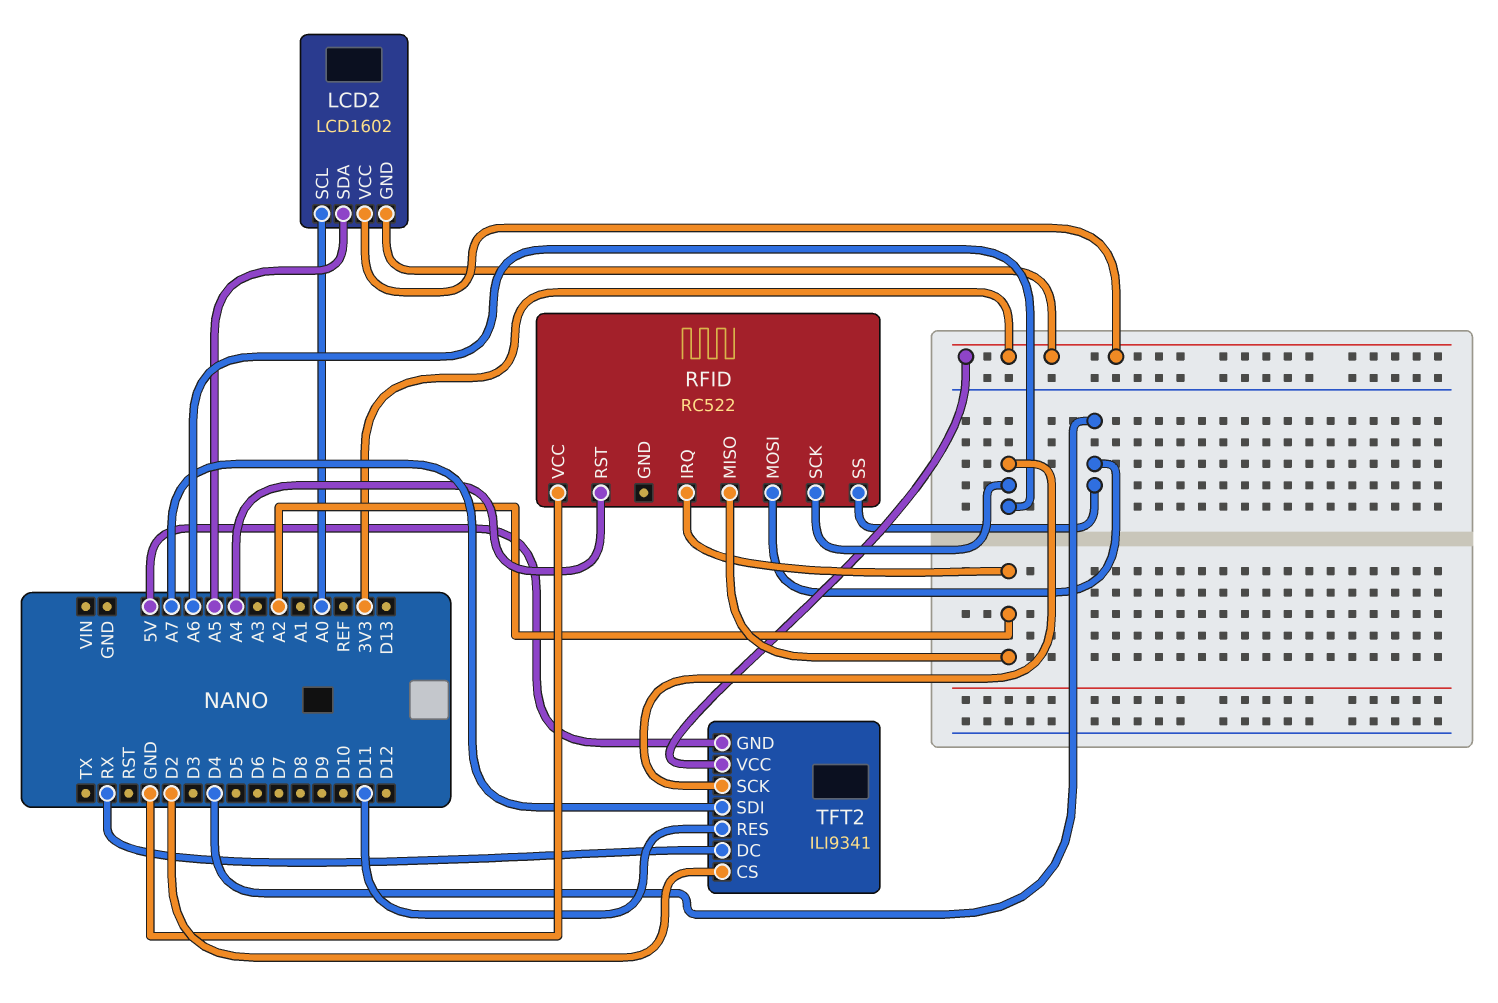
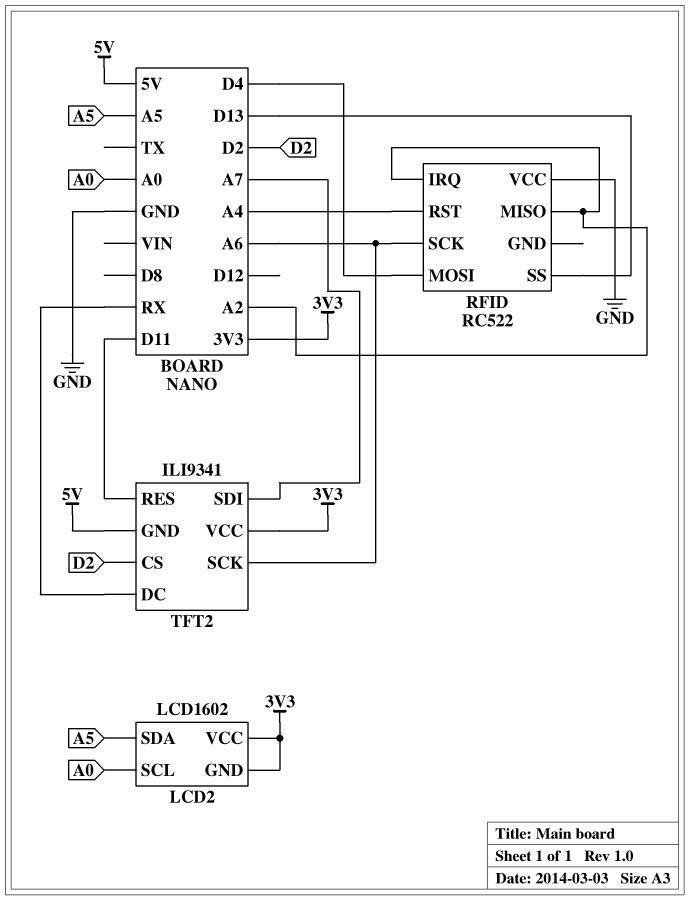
RFID pin SS: D4 -> D13

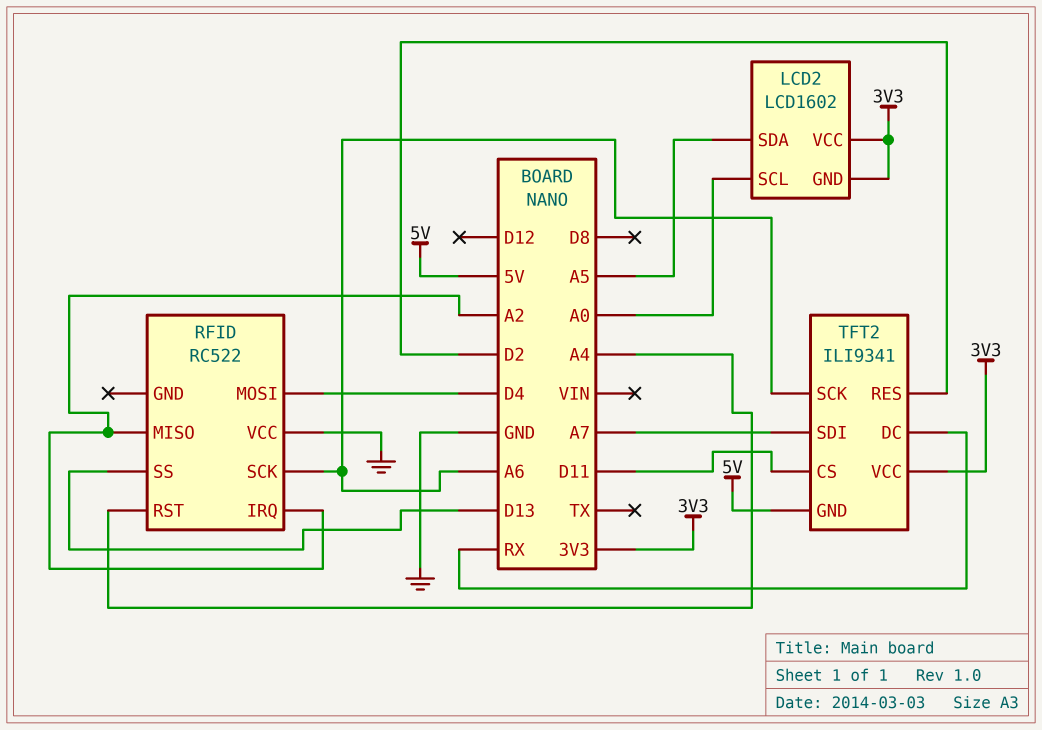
TFT2 pin CS: D2 -> D11
TFT2 pin RES: D11 -> D2

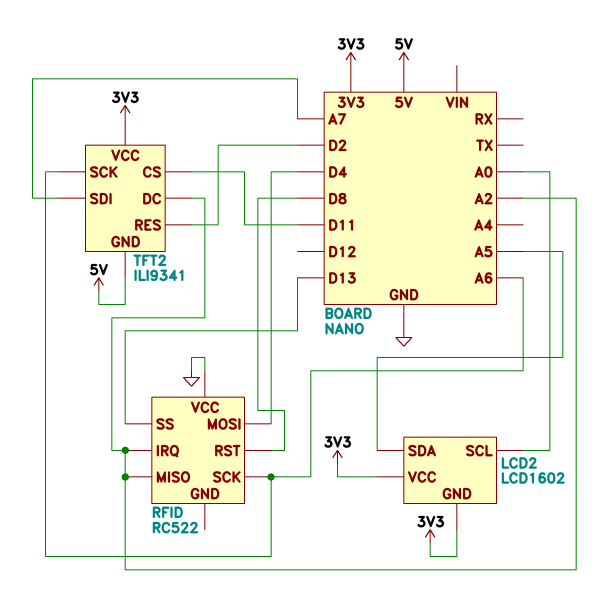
RFID pin RST: A4 -> D8
TFT2 pin DC: RX -> A2

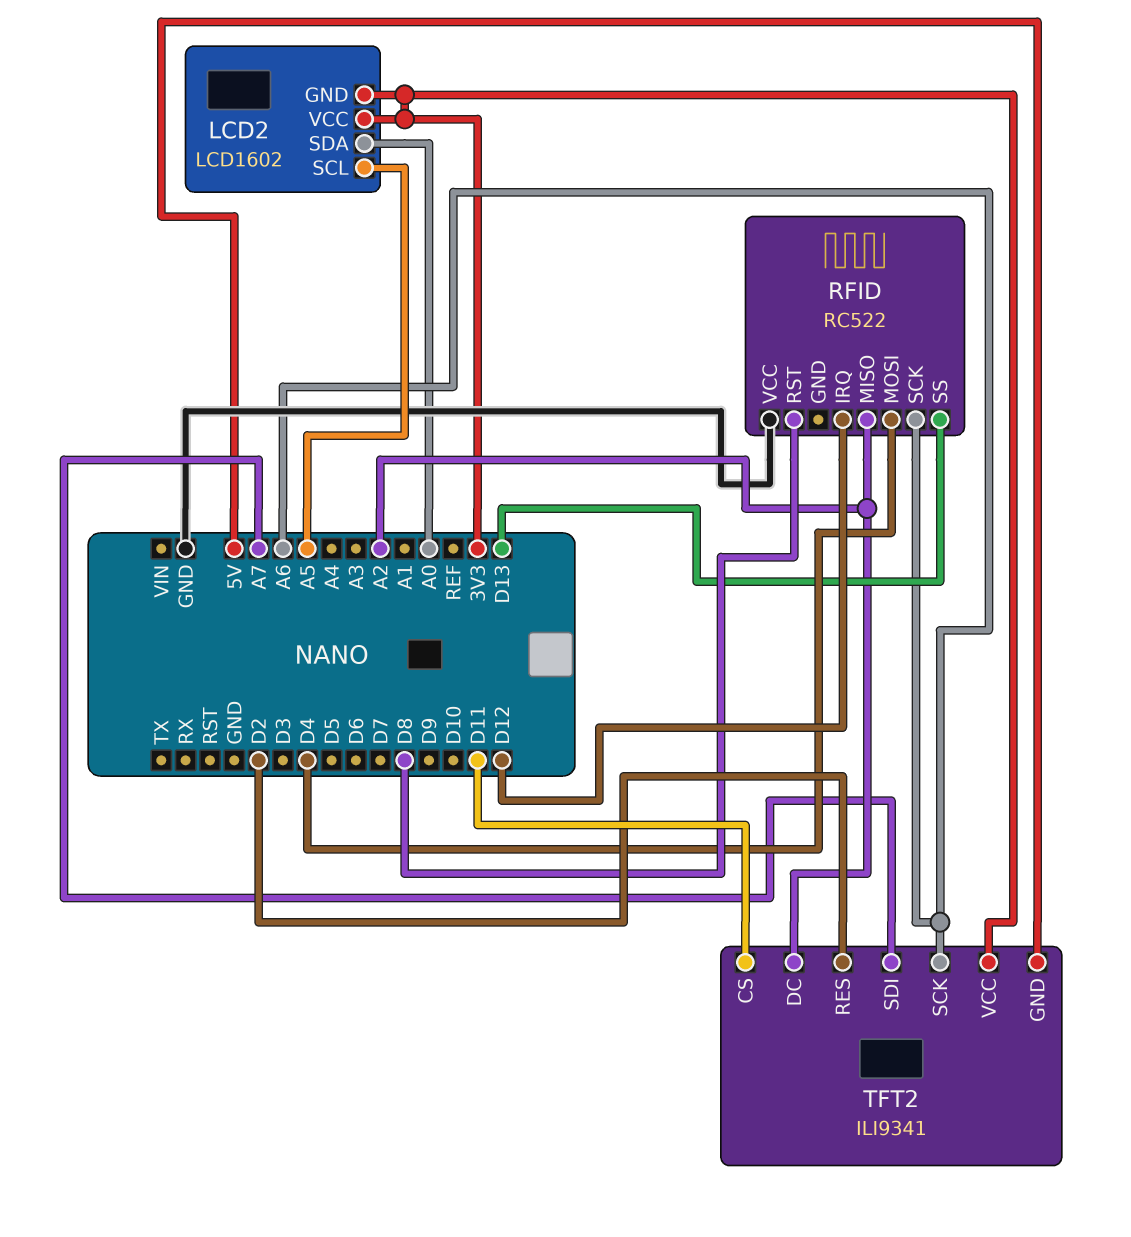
LCD2 pin SCL: A0 -> A5
LCD2 pin SDA: A5 -> A0
RFID pin IRQ: A2 -> D12

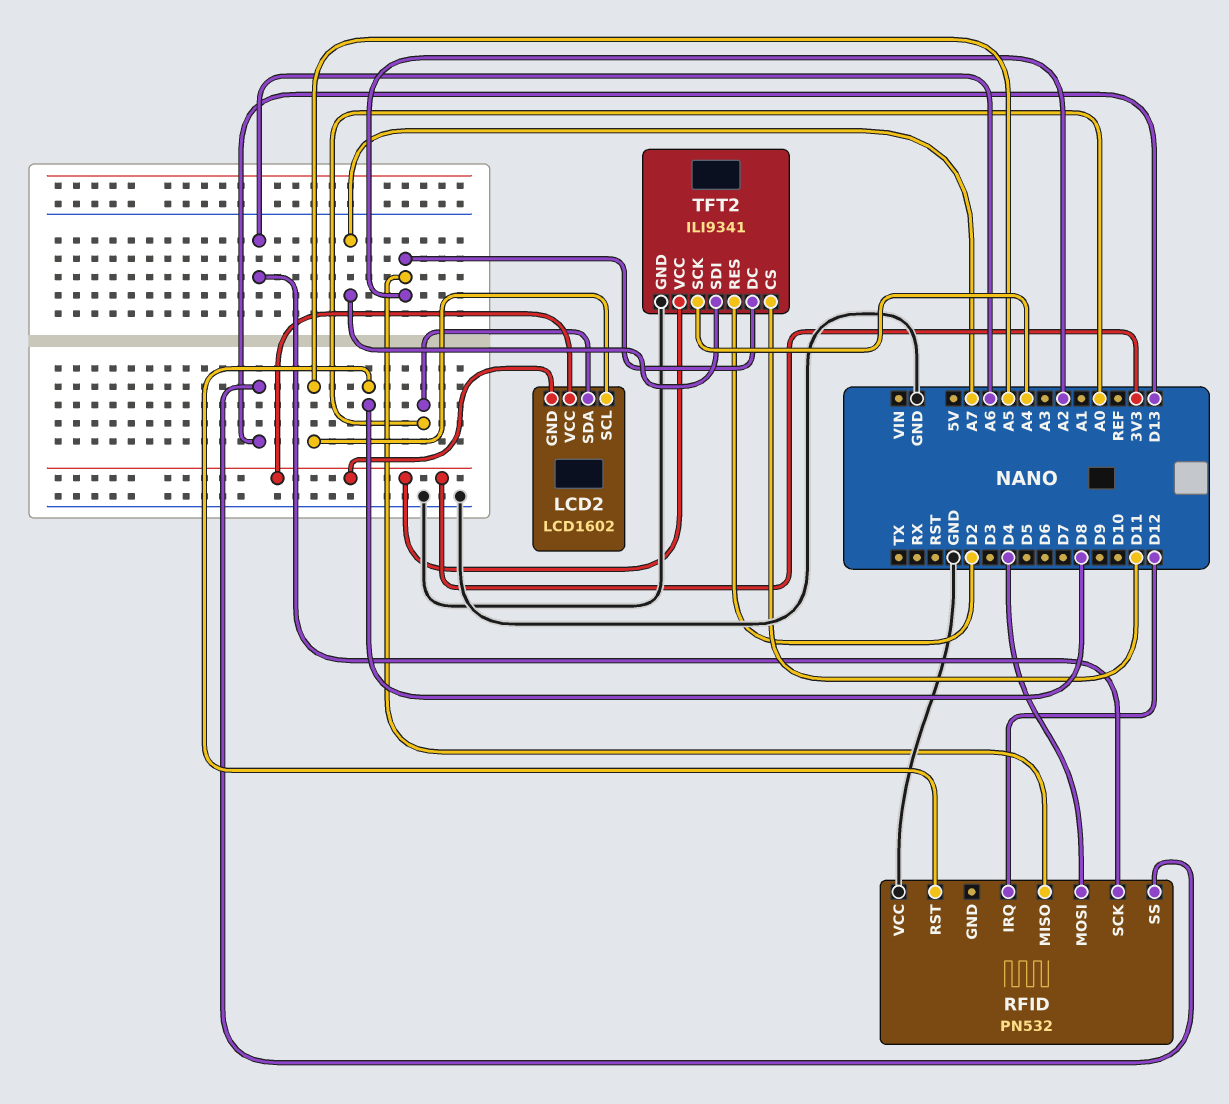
RFID: RC522 -> PN532
TFT2 pin GND: 5V -> GND
TFT2 pin SCK: A6 -> A4

